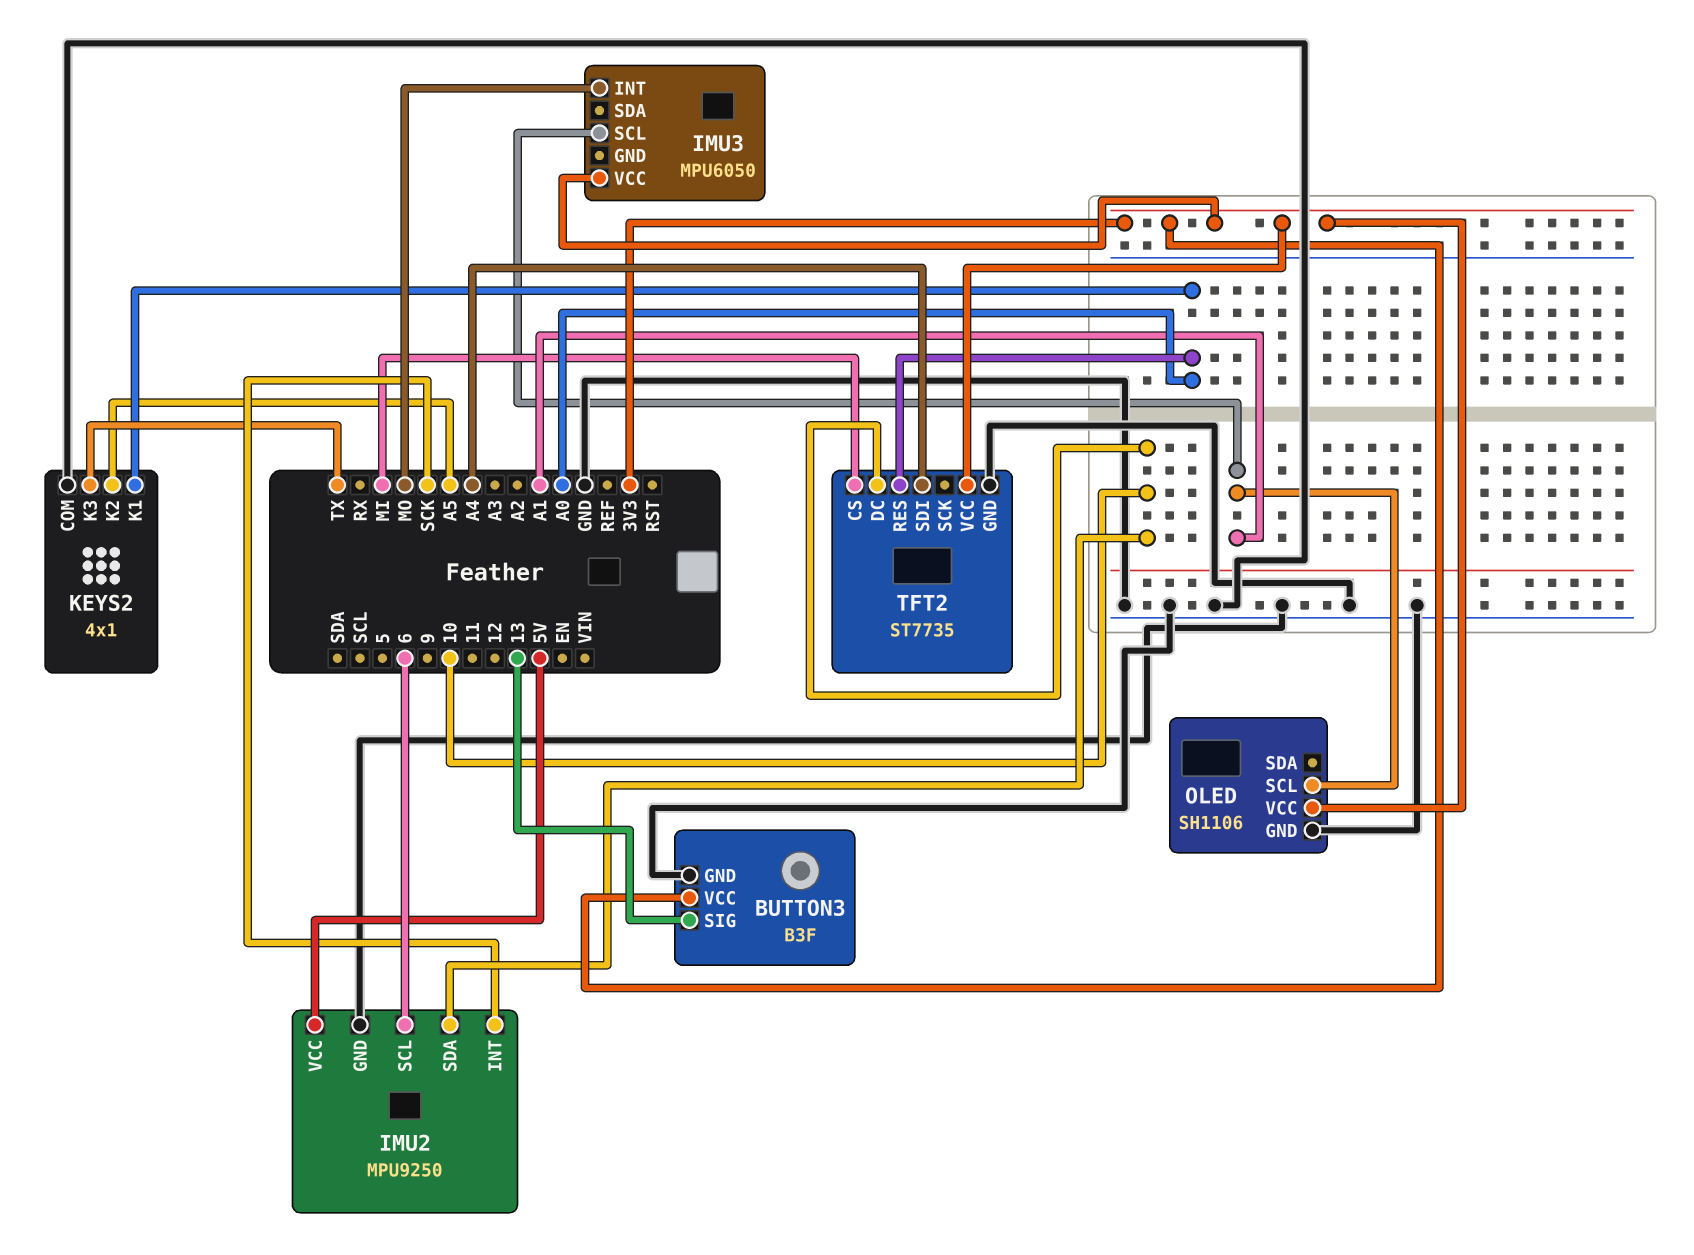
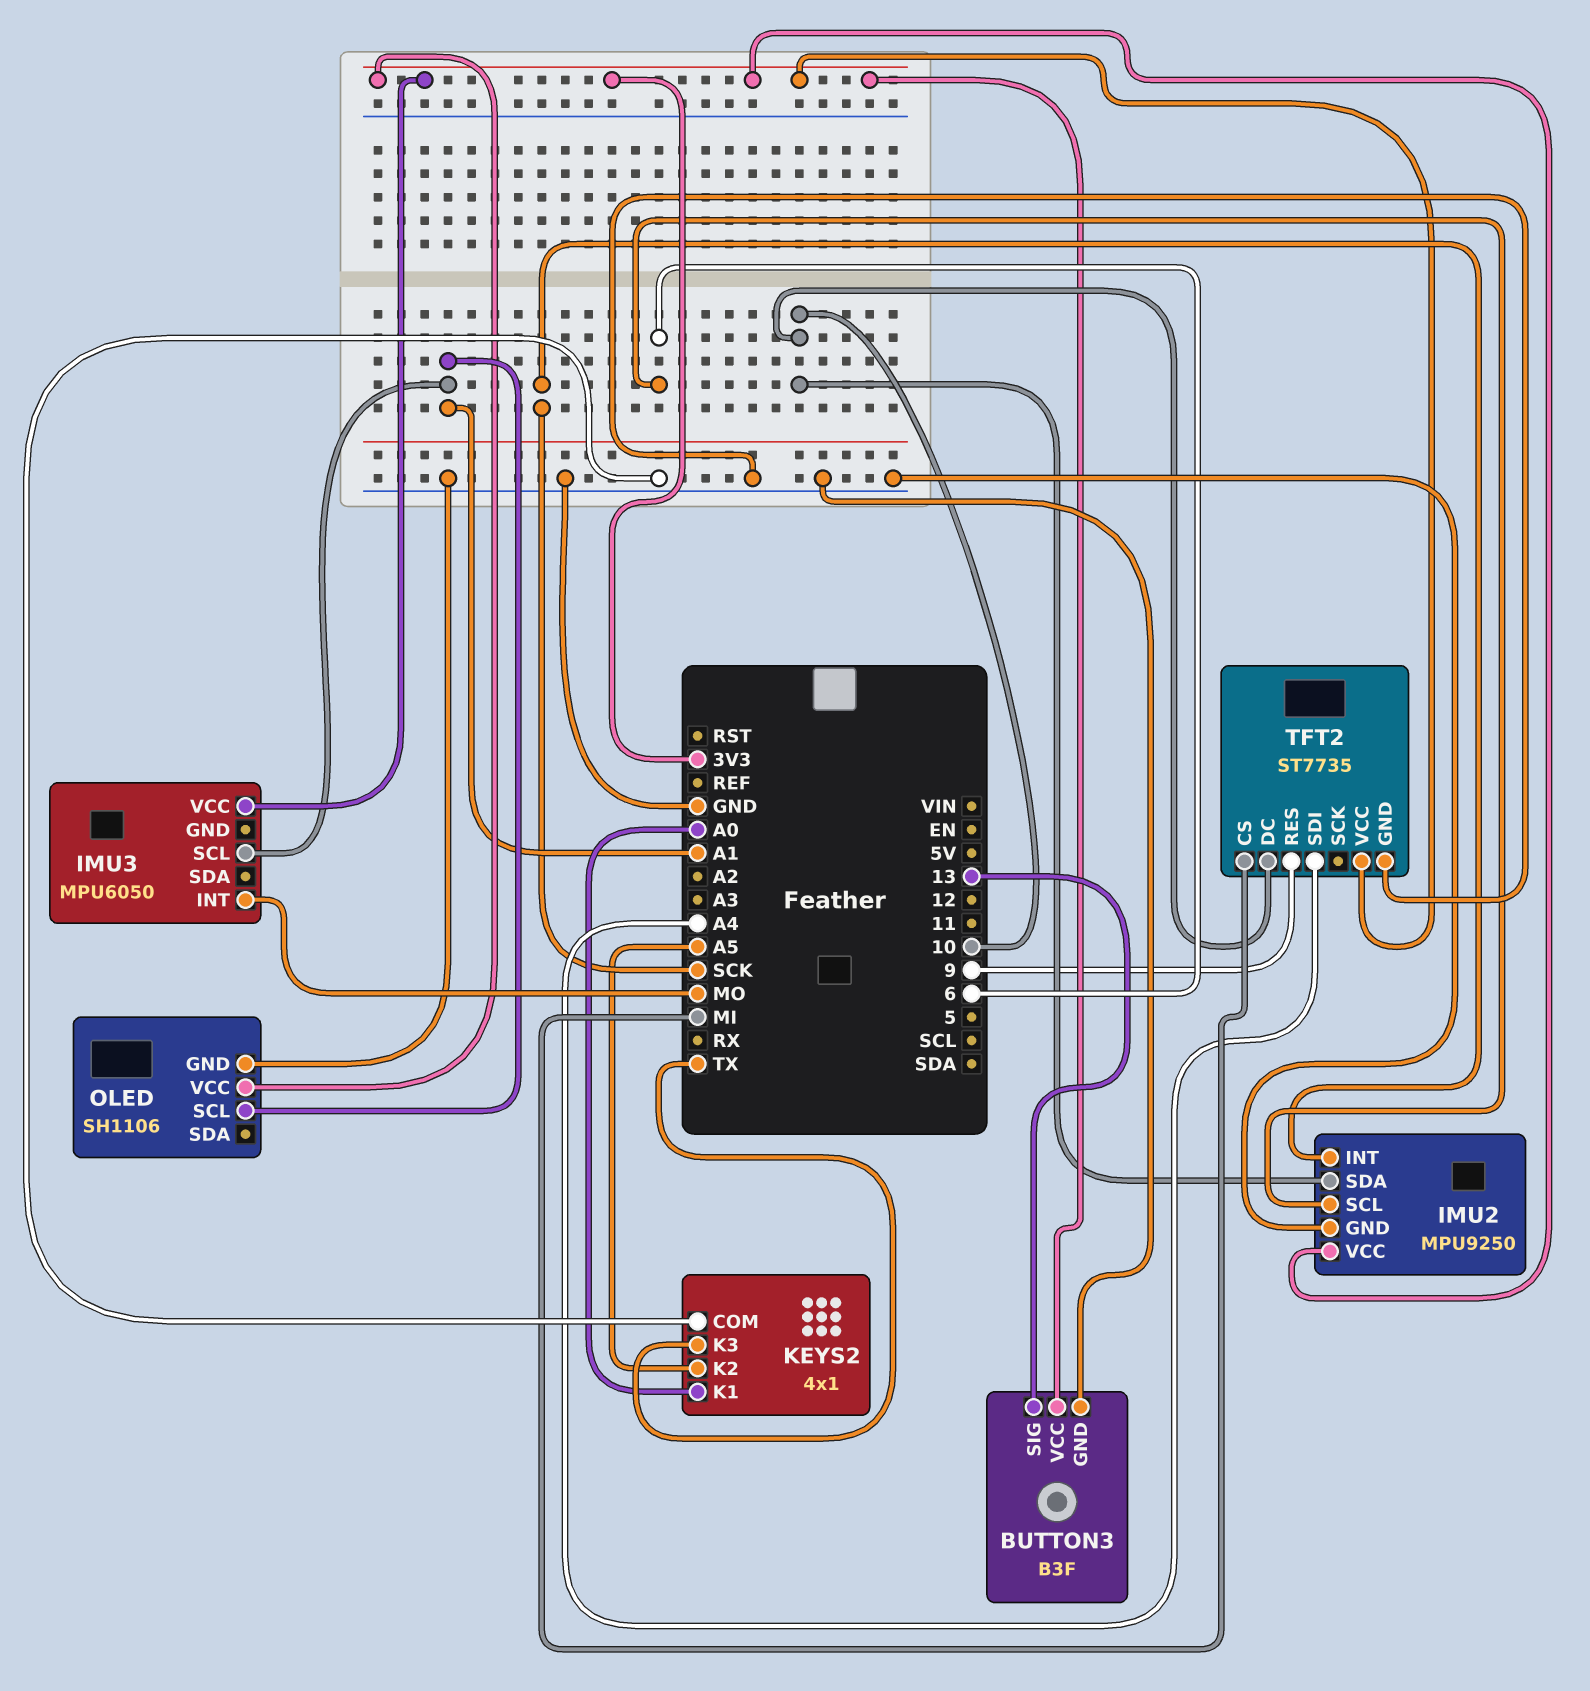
IMU2 pin VCC: 5V -> 3V3
TFT2 pin RES: A0 -> 9

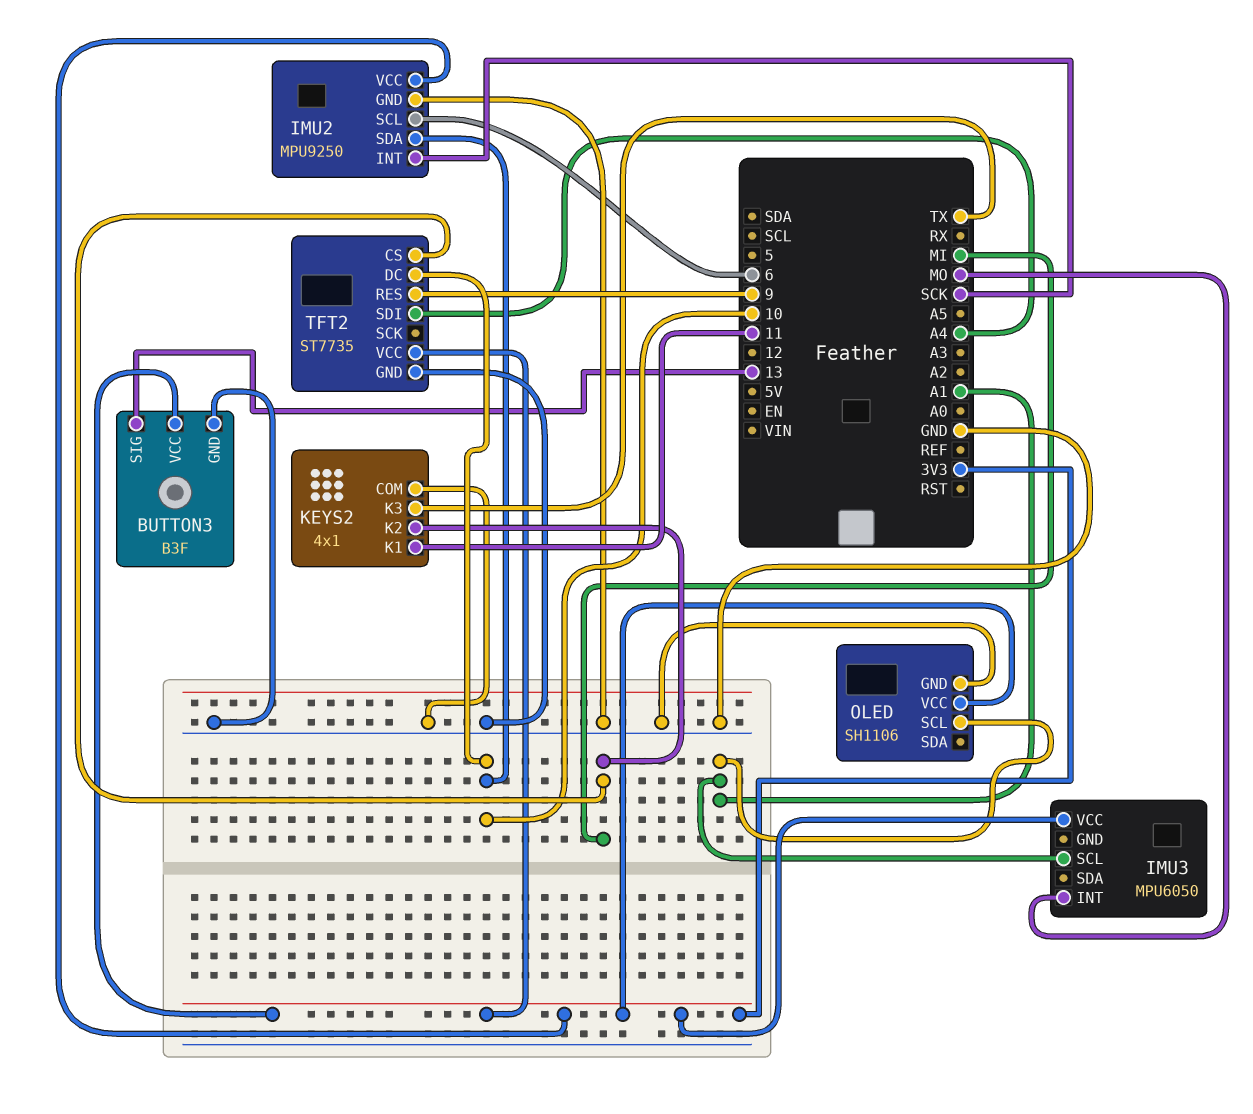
KEYS2 pin K1: A0 -> 11
KEYS2 pin K2: A5 -> MI

